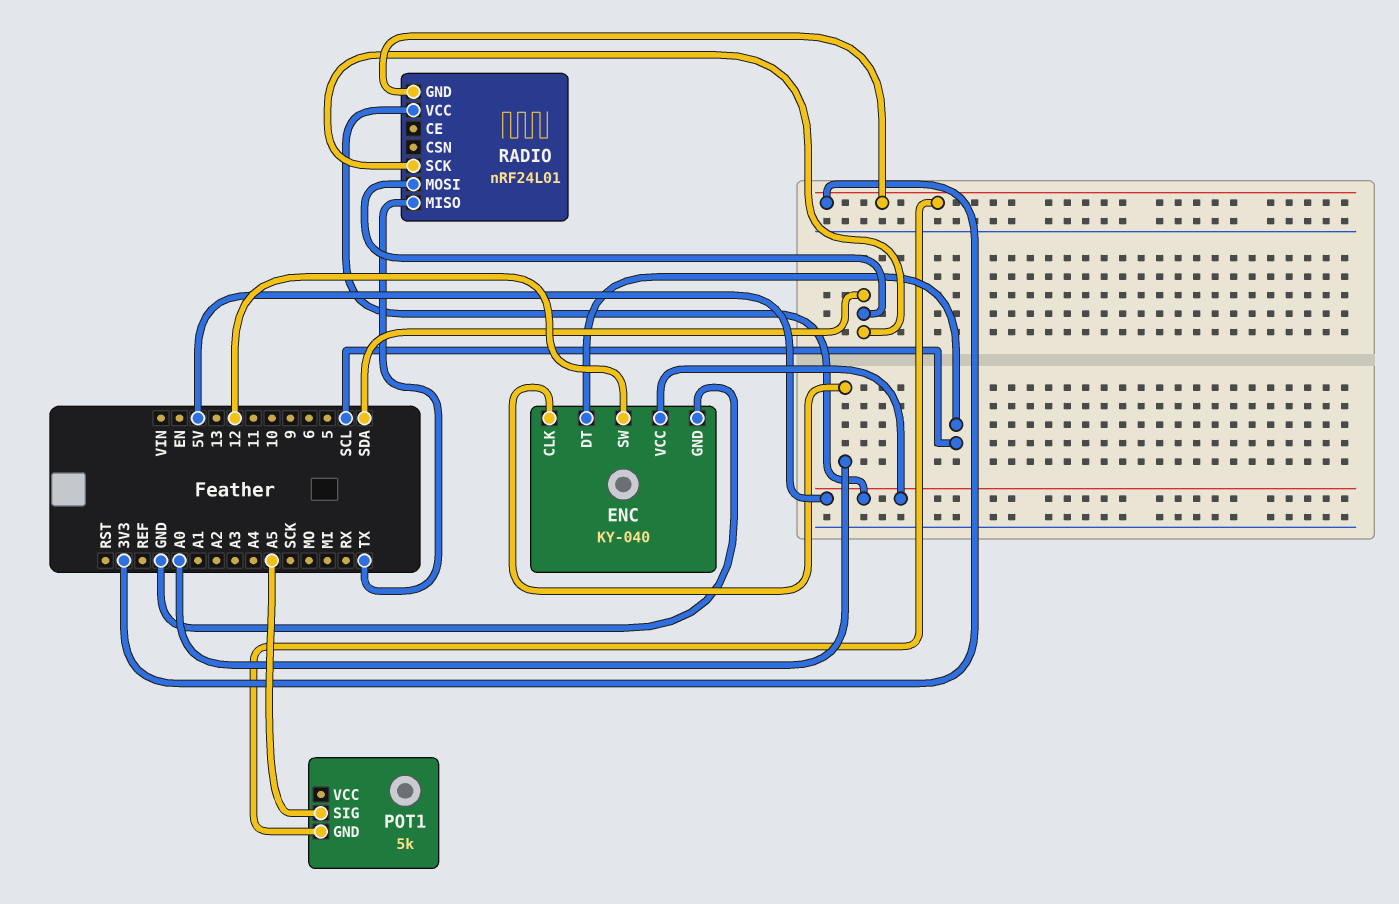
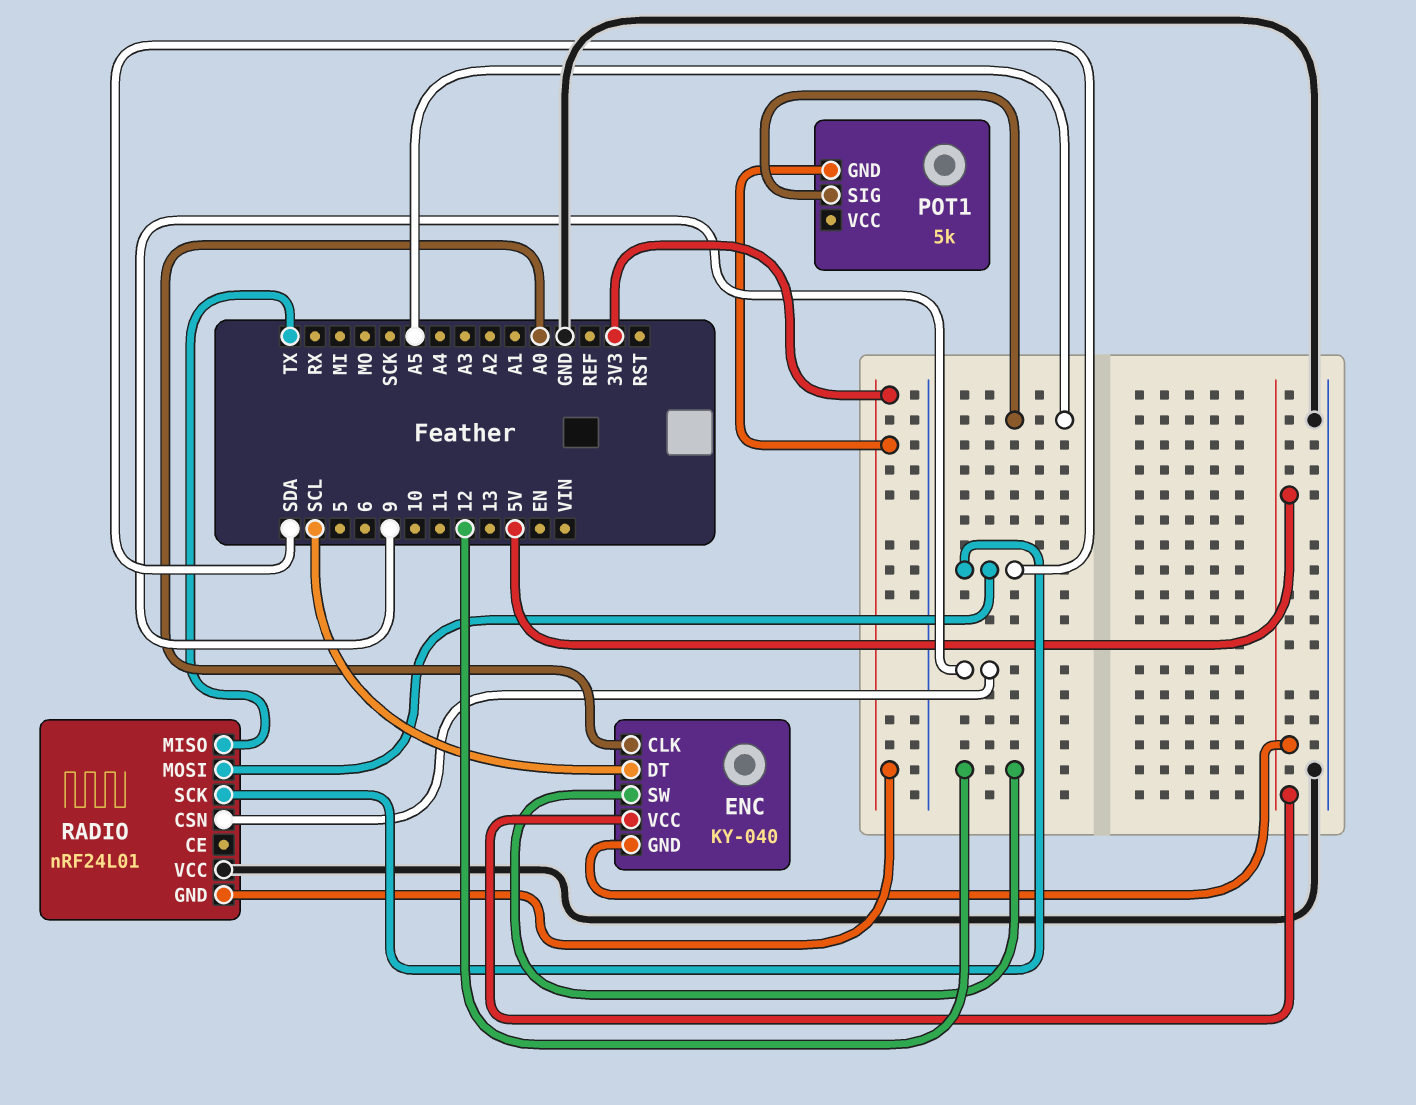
ENC pin GND: GND -> 5V
RADIO pin CSN: none -> 9
RADIO pin VCC: 5V -> GND

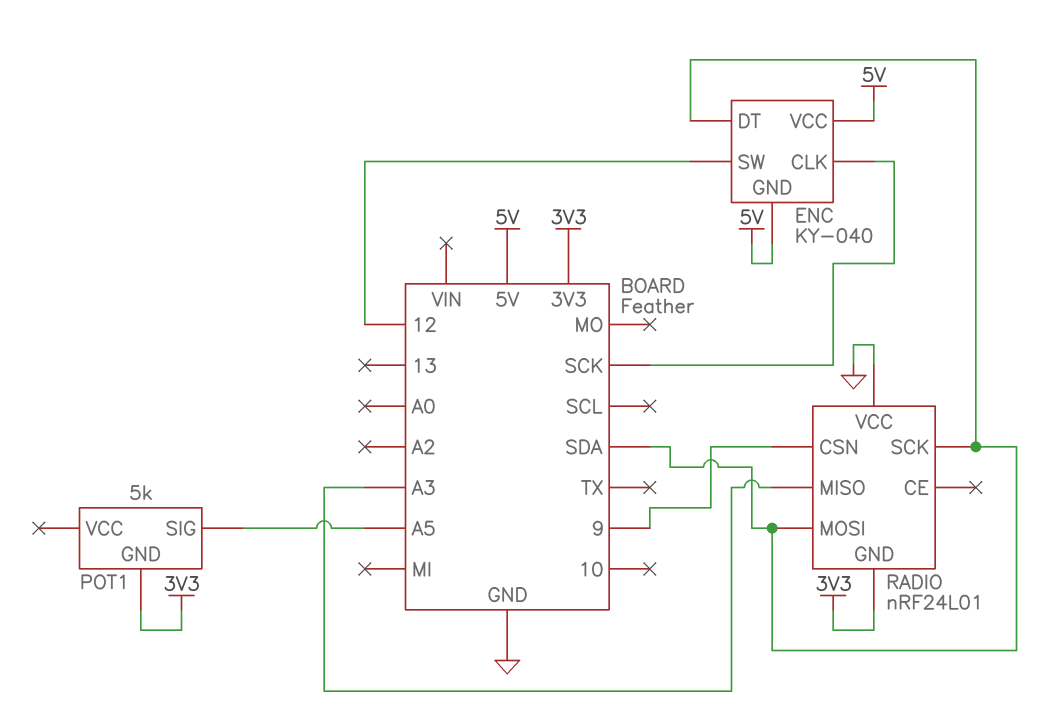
ENC pin CLK: A0 -> SCK
ENC pin DT: SCL -> SDA
RADIO pin MISO: TX -> A3

